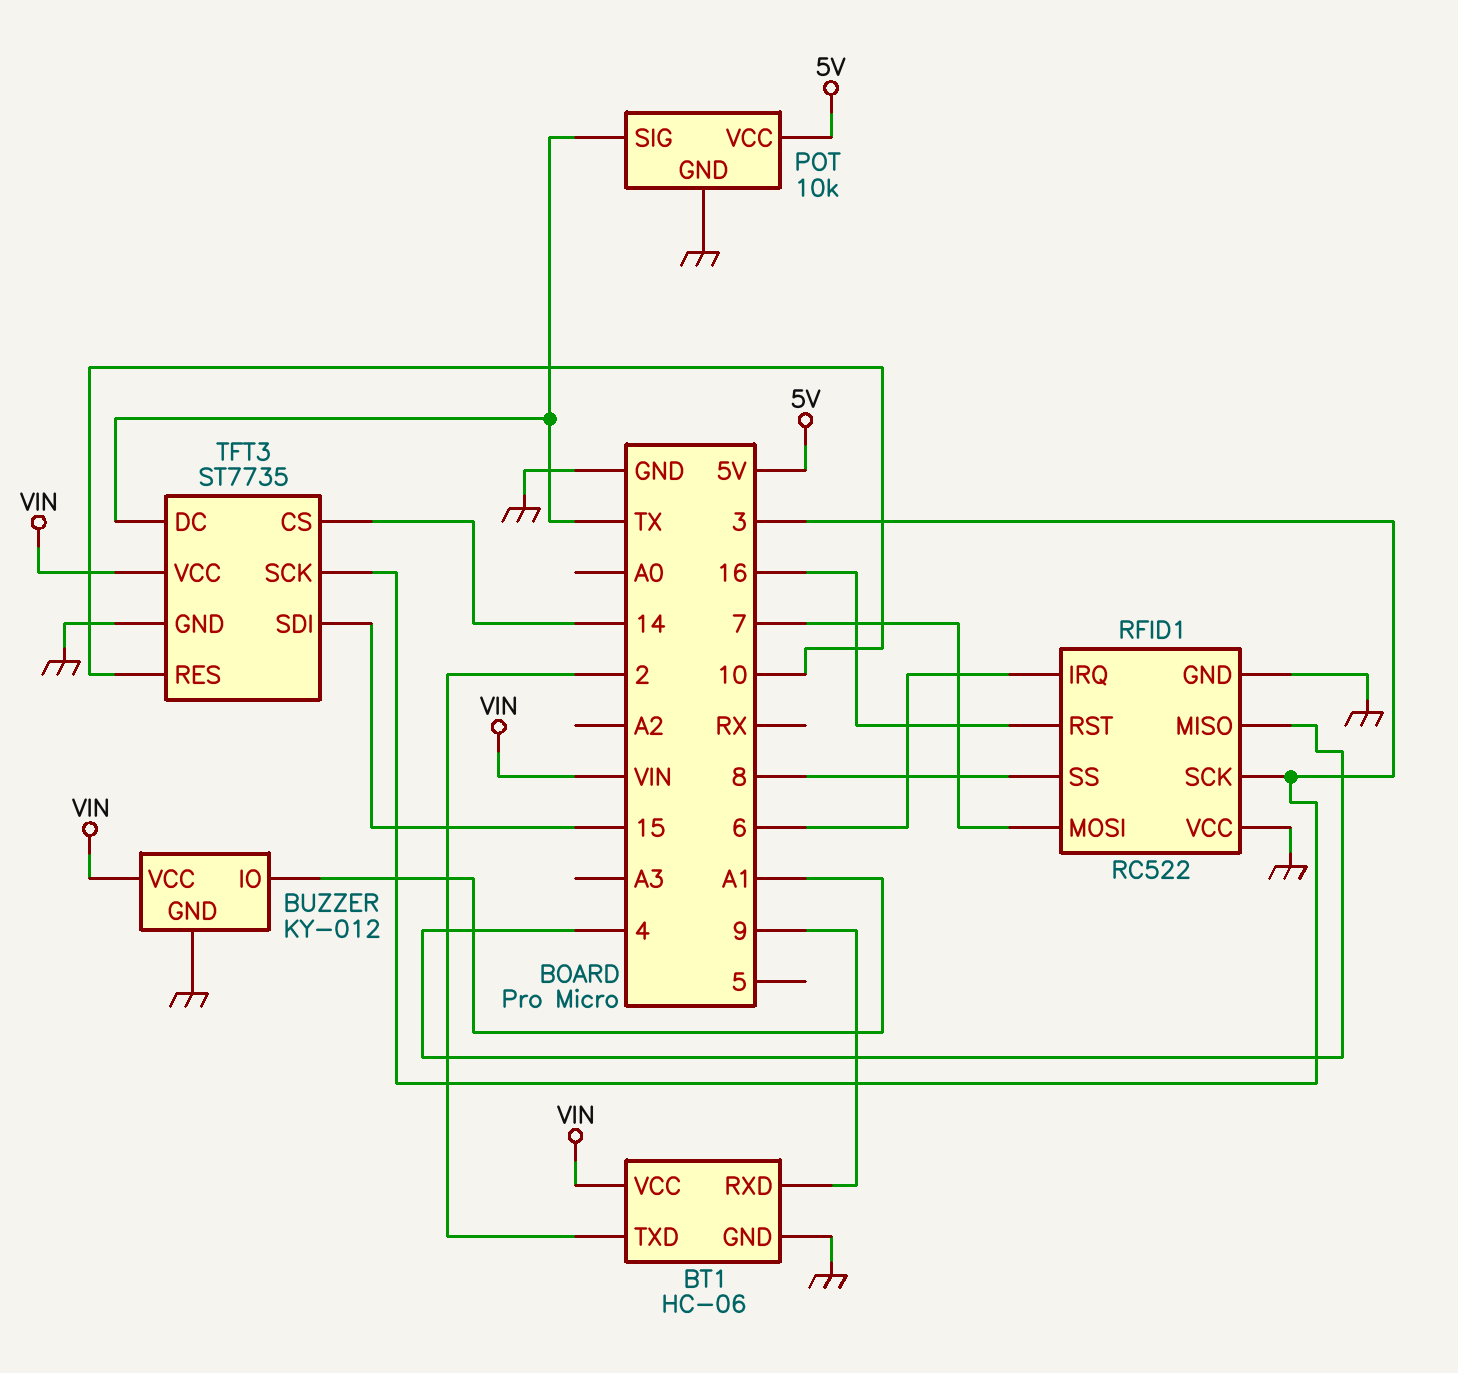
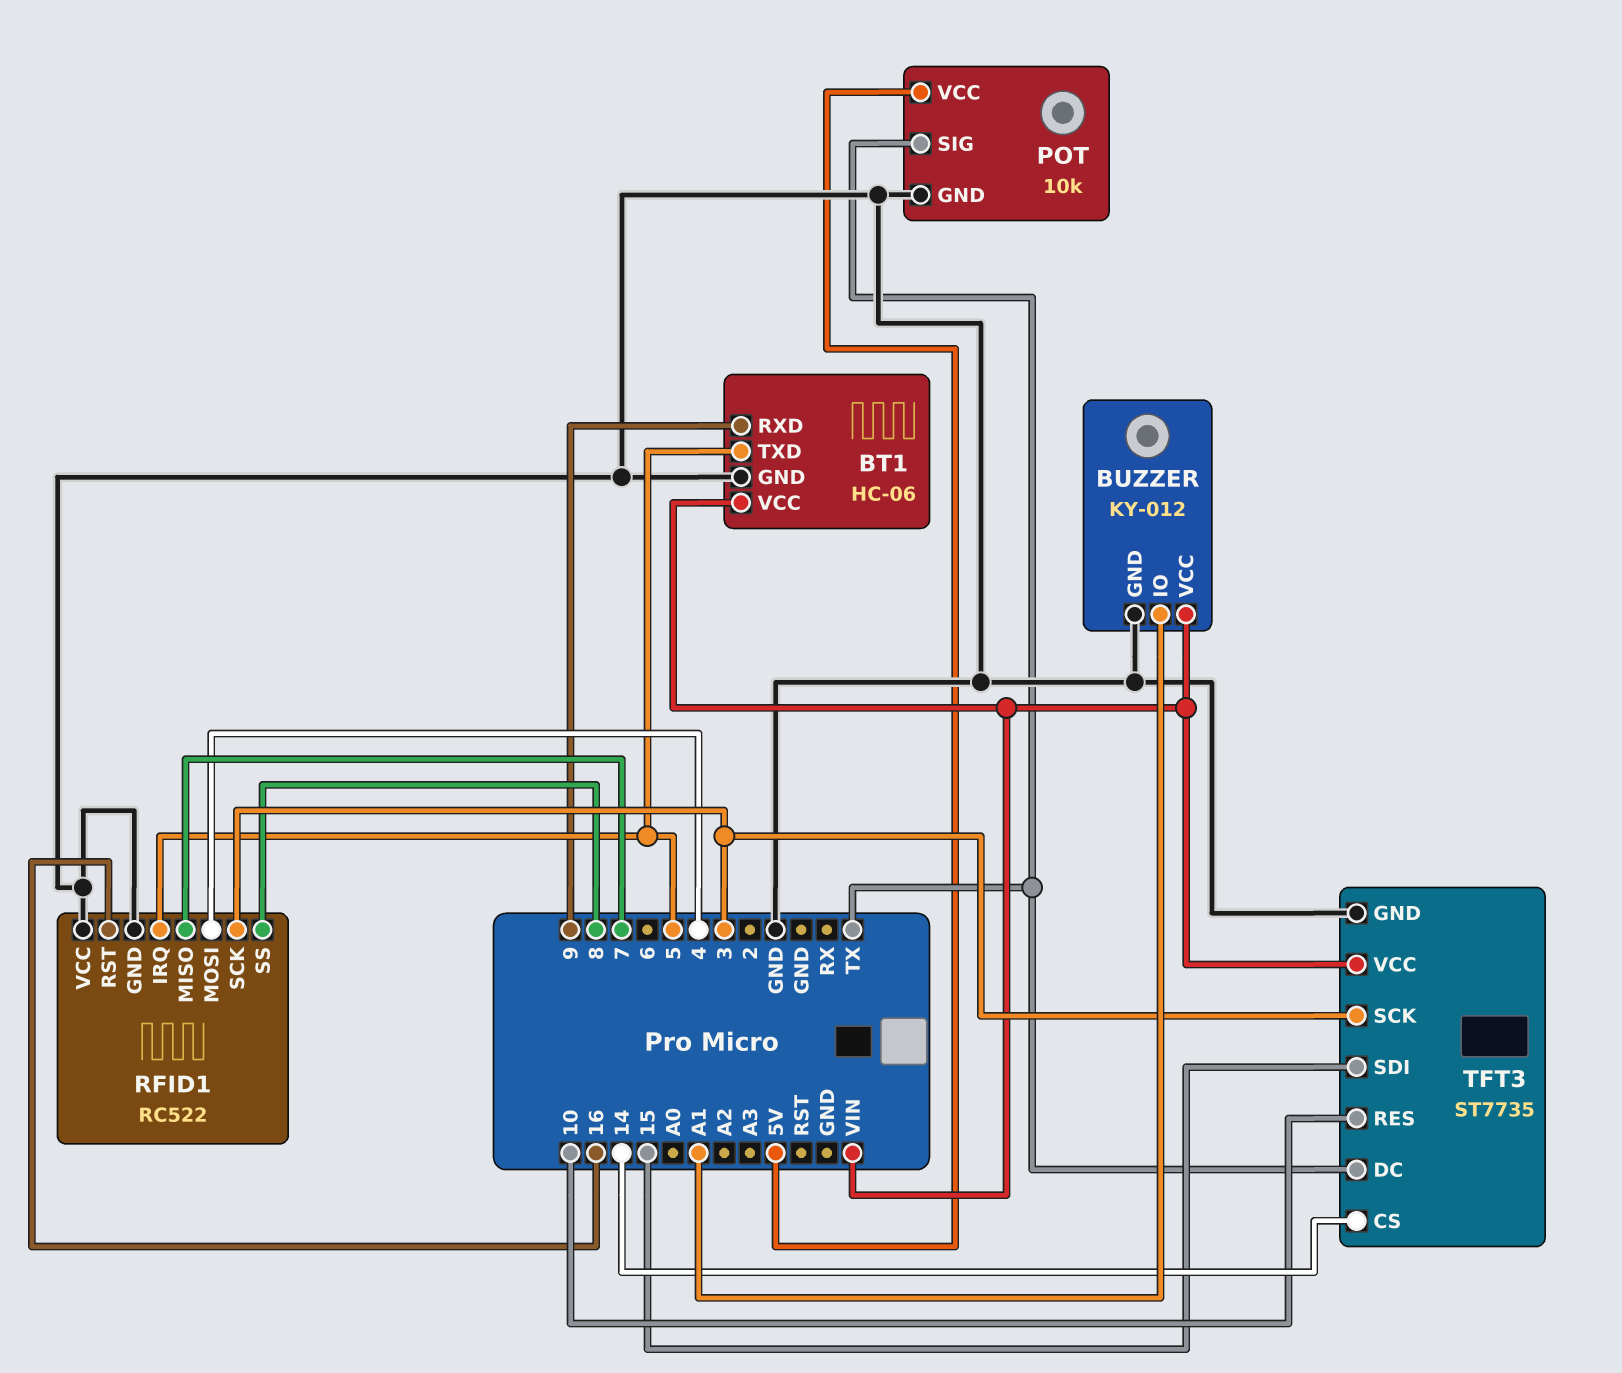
BT1 pin TXD: 2 -> 5
RFID1 pin IRQ: 6 -> 5
RFID1 pin MISO: 4 -> 7
RFID1 pin MOSI: 7 -> 4

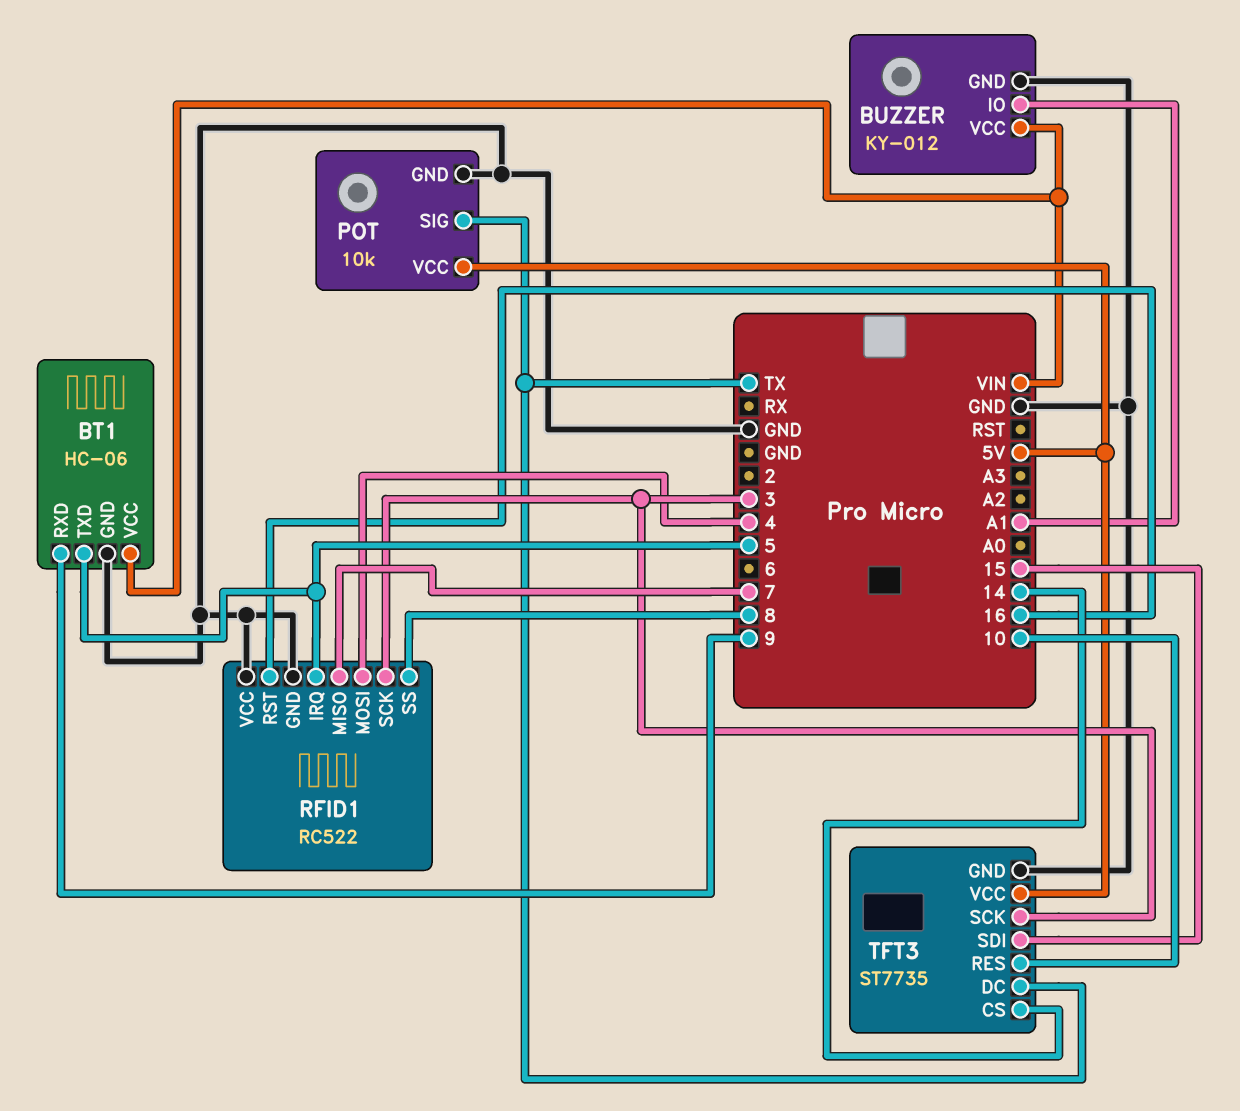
TFT3 pin VCC: VIN -> 5V

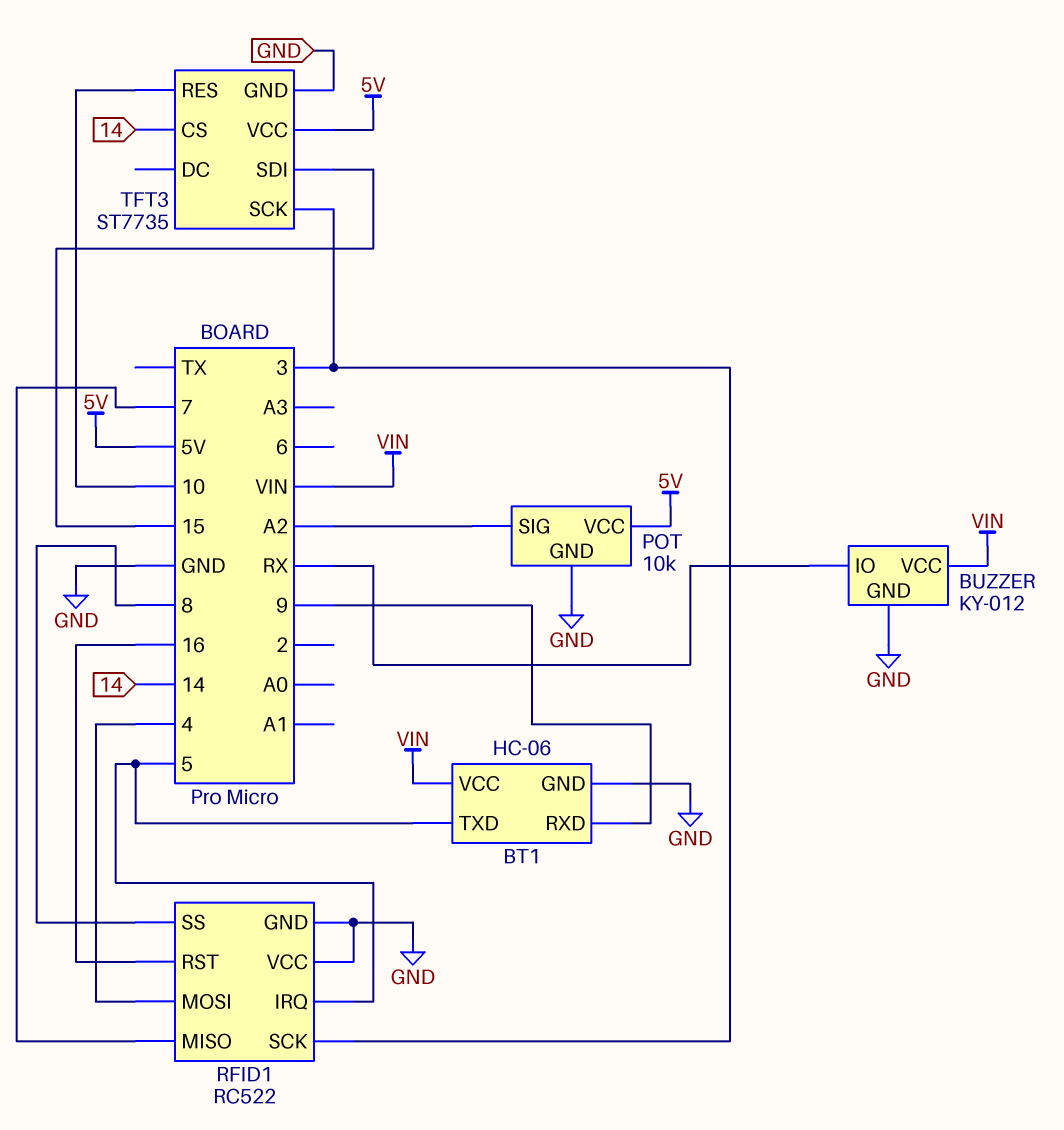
BUZZER pin IO: A1 -> RX
POT pin SIG: TX -> A2
TFT3 pin DC: TX -> none

